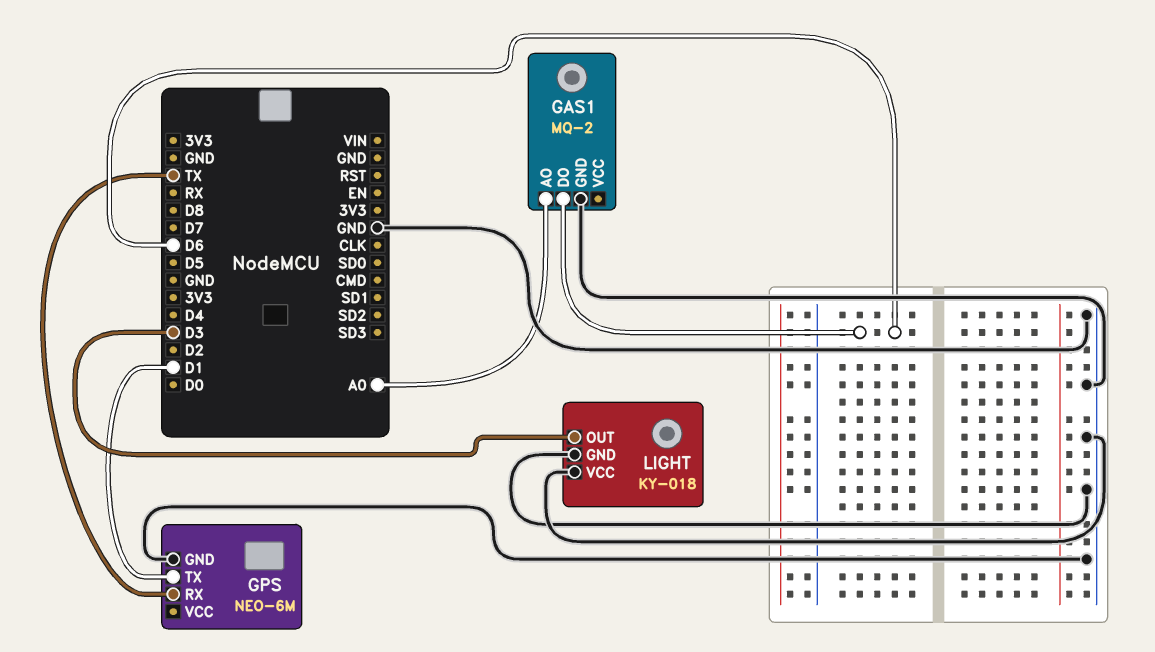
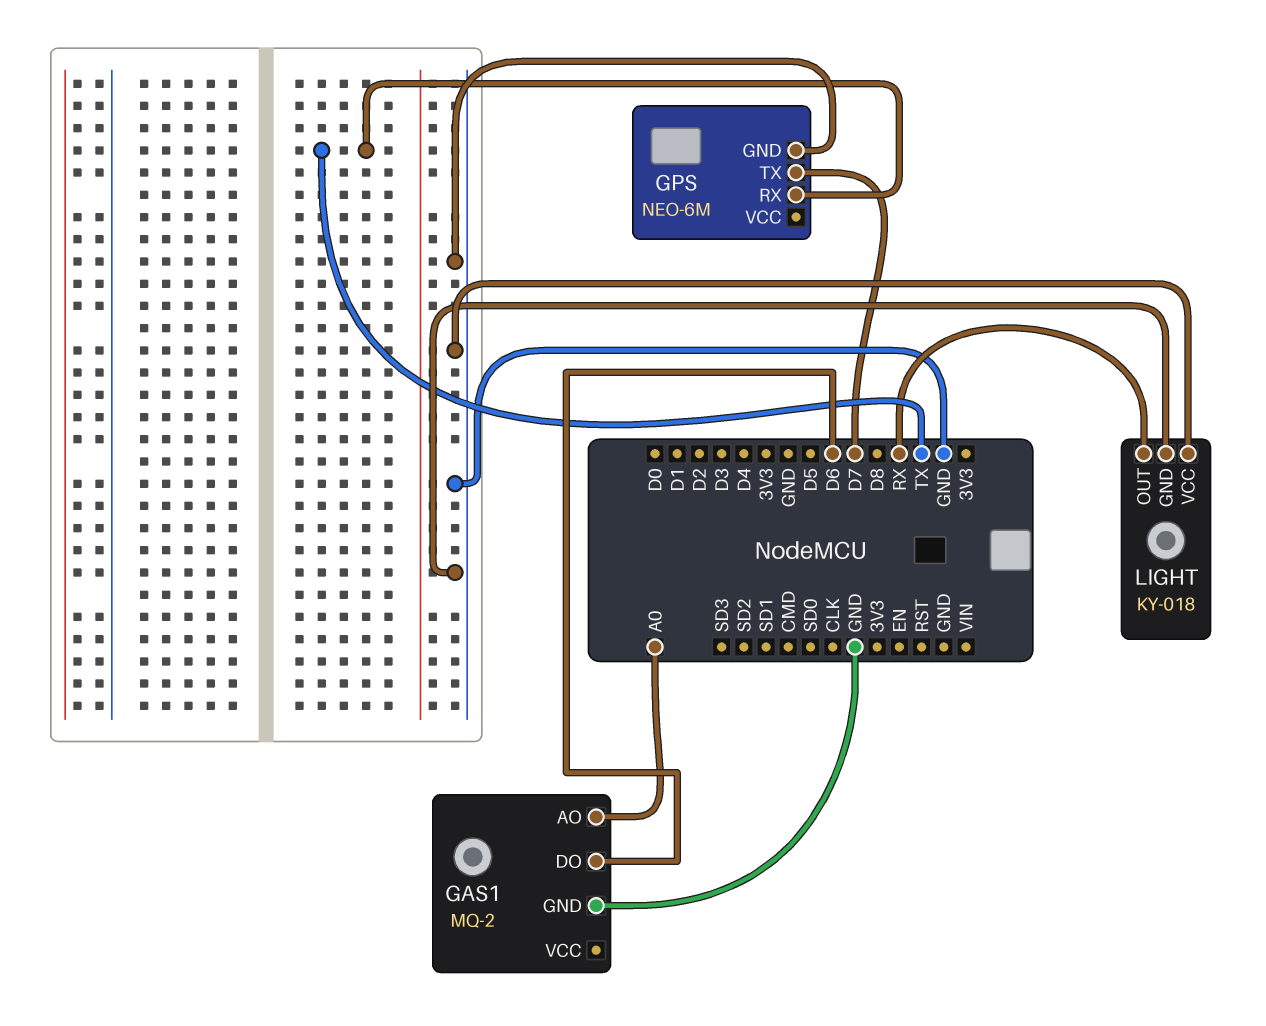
GPS pin TX: D1 -> D7
LIGHT pin OUT: D3 -> RX

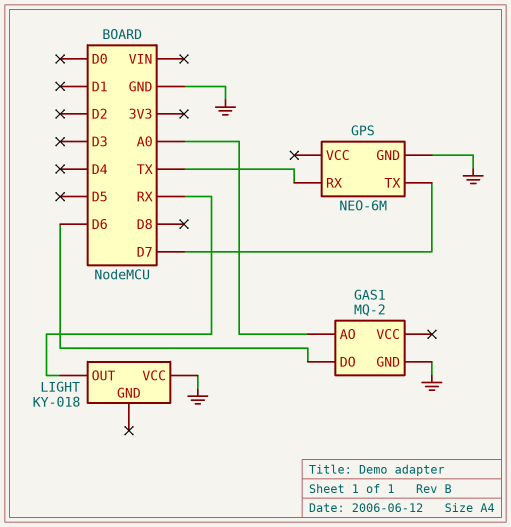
LIGHT pin GND: GND -> none

